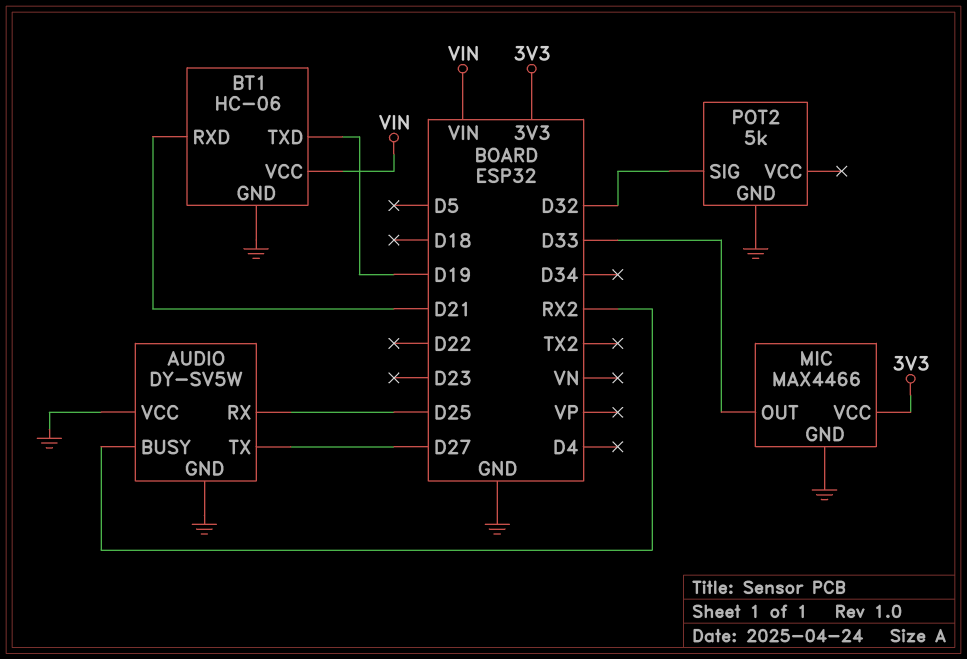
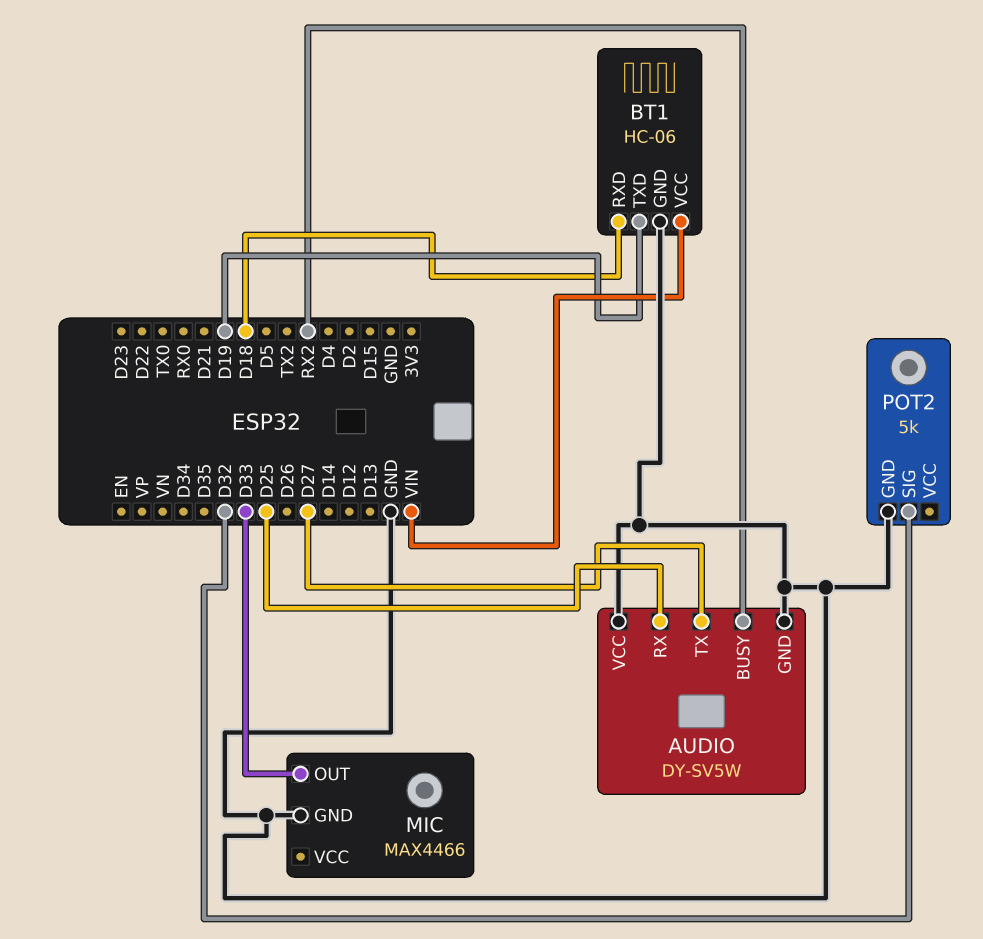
BT1 pin RXD: D21 -> D18
MIC pin VCC: 3V3 -> none

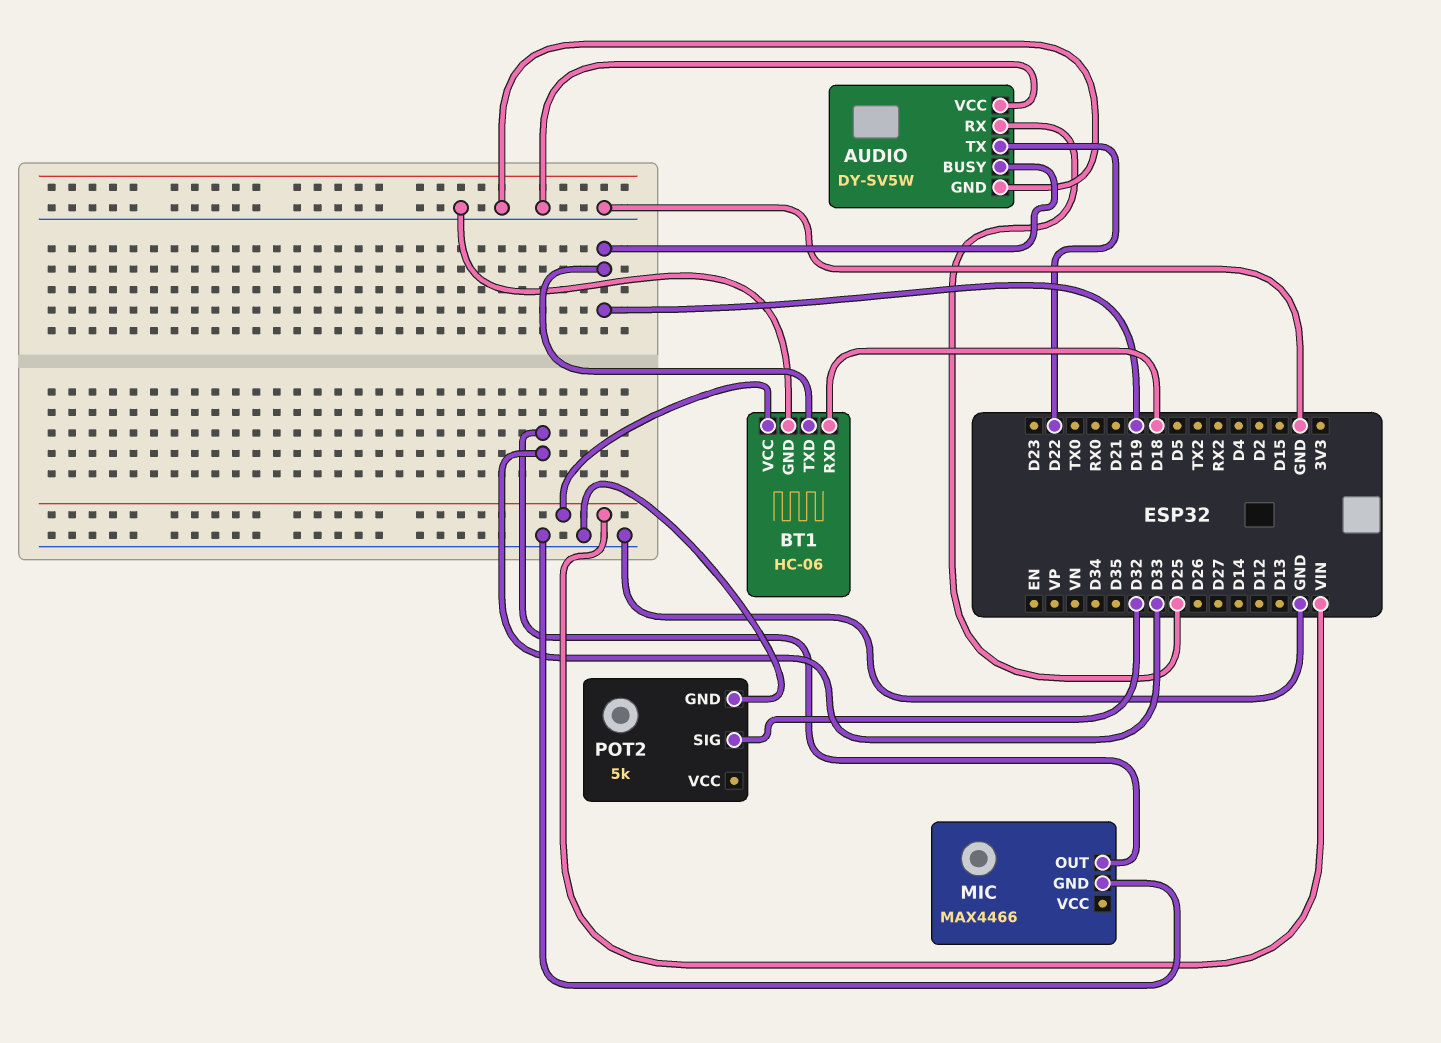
AUDIO pin BUSY: RX2 -> D19
AUDIO pin TX: D27 -> D22

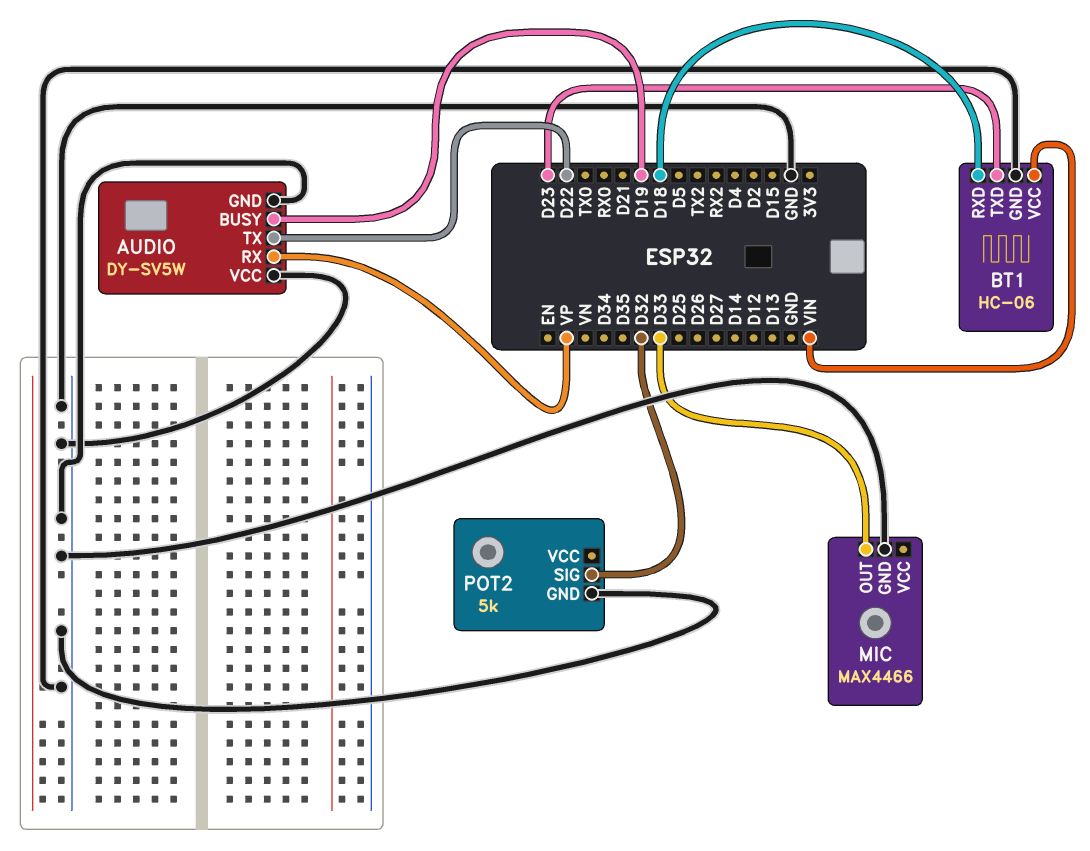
AUDIO pin RX: D25 -> VP
BT1 pin TXD: D19 -> D23

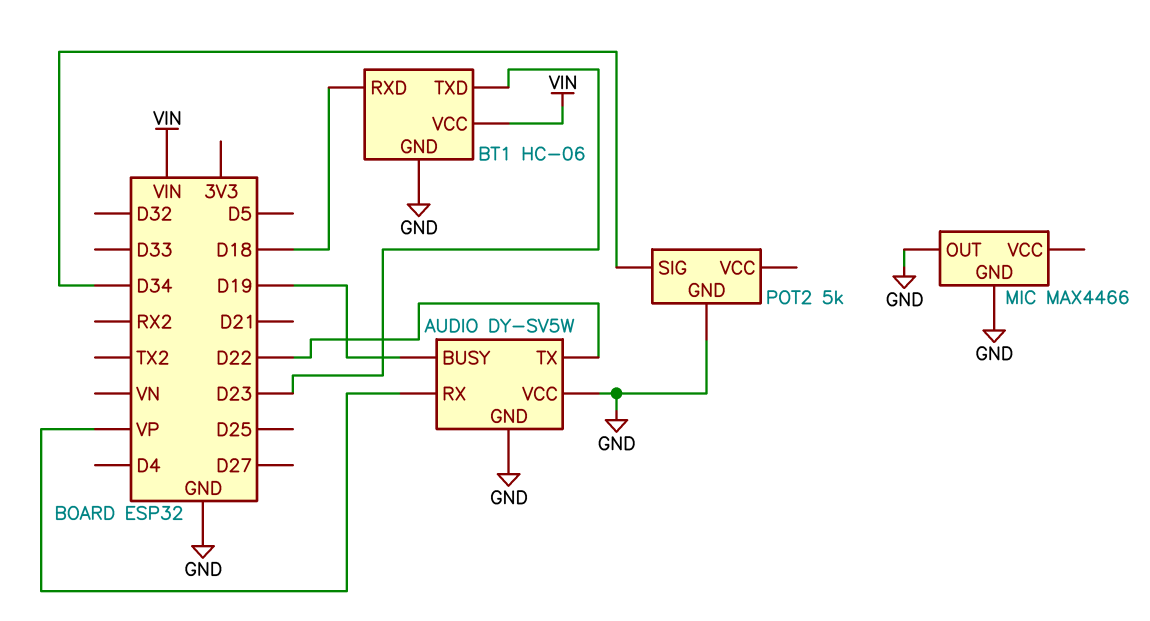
MIC pin OUT: D33 -> GND
POT2 pin SIG: D32 -> D34

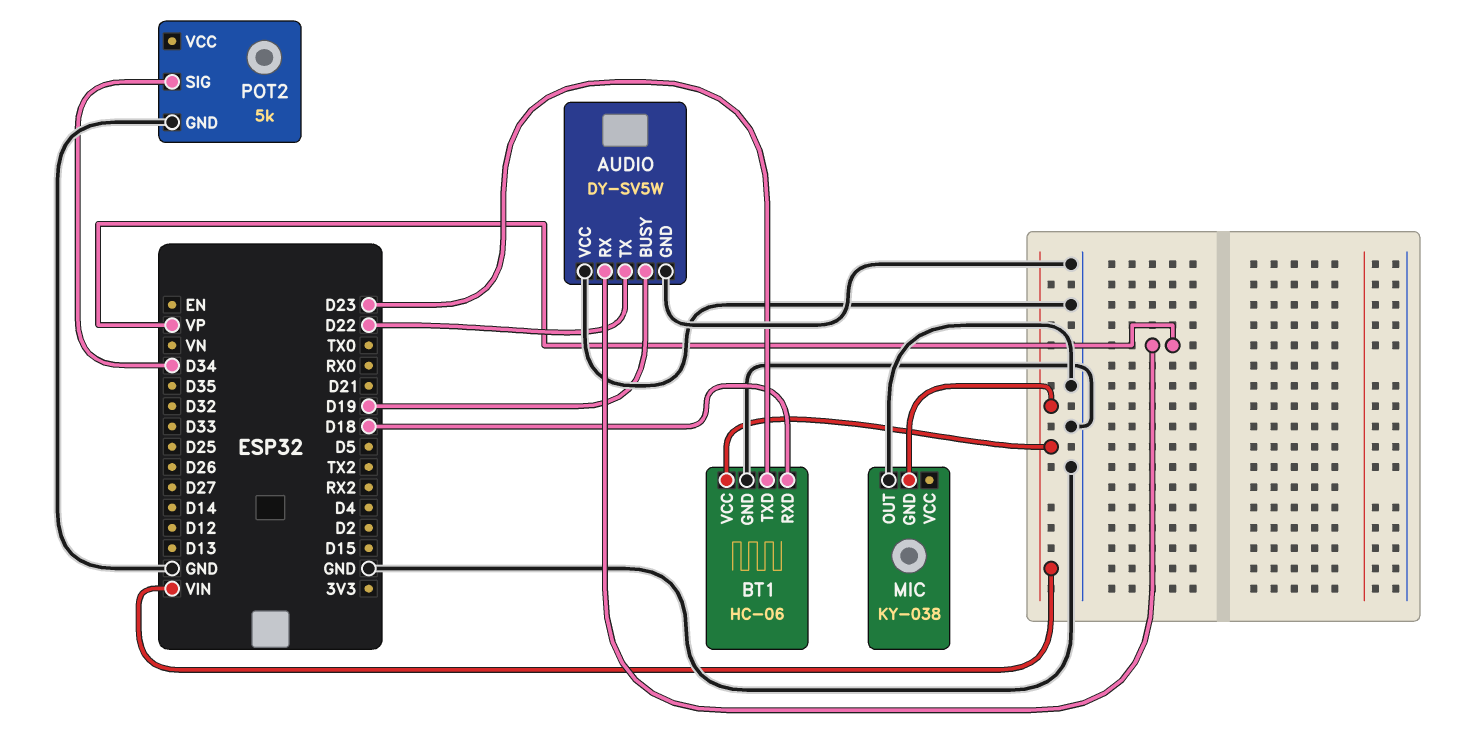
MIC: MAX4466 -> KY-038
MIC pin GND: GND -> VIN

